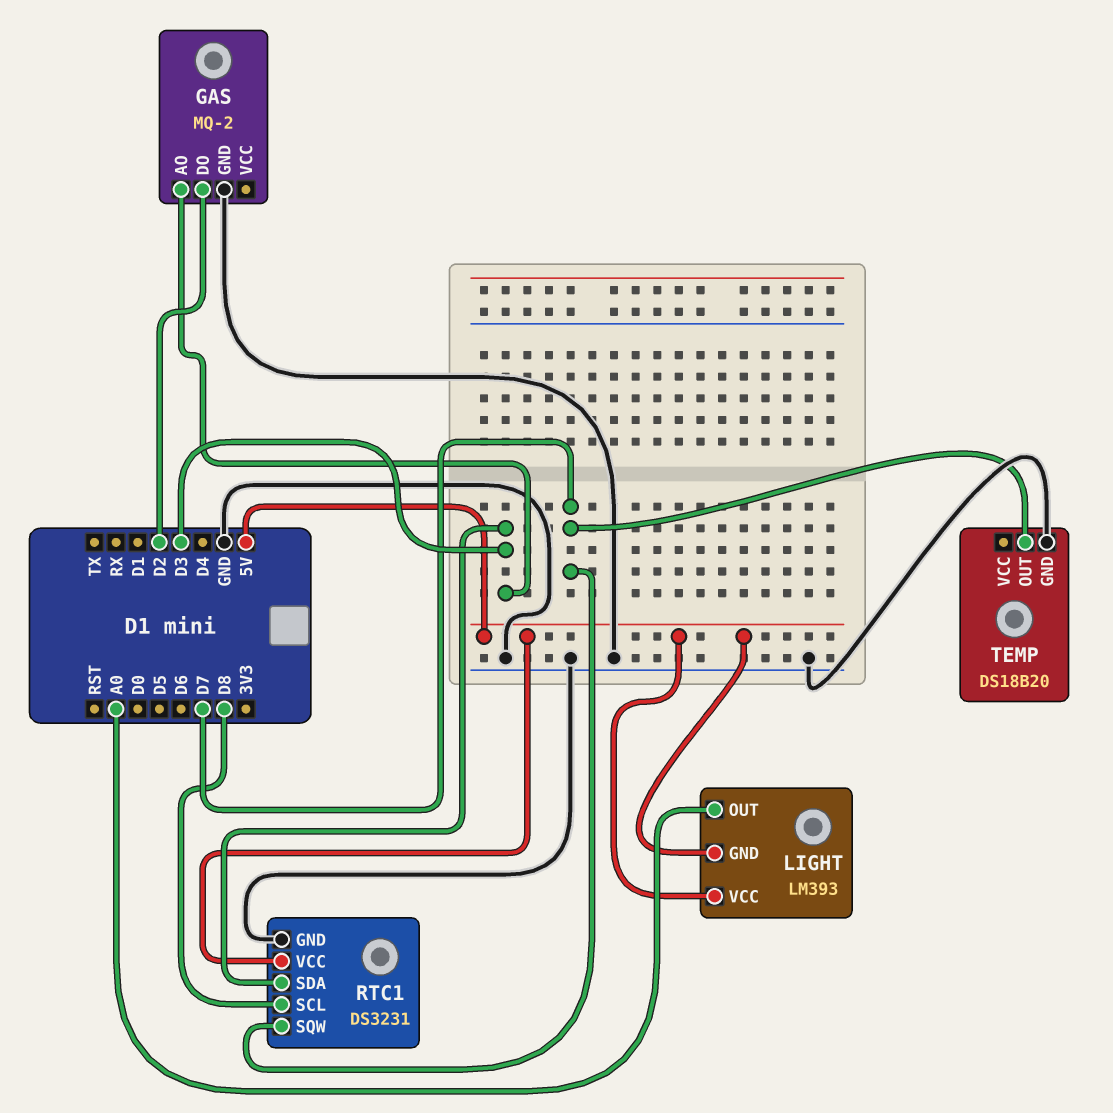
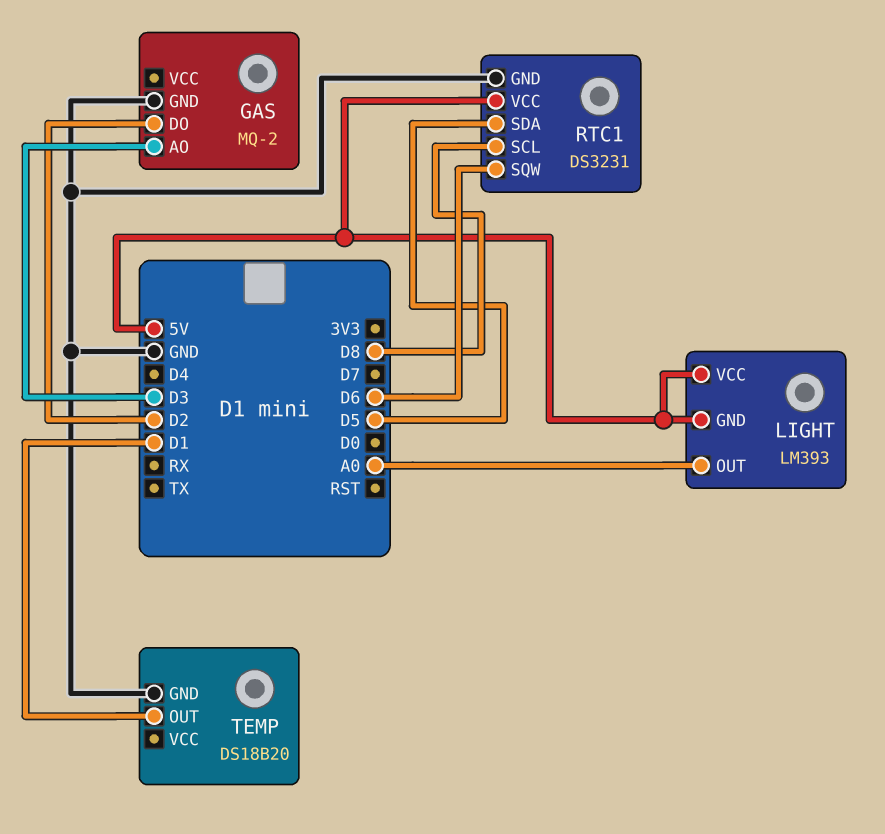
RTC1 pin SDA: D3 -> D5
RTC1 pin SQW: D7 -> D6
TEMP pin OUT: D7 -> D1

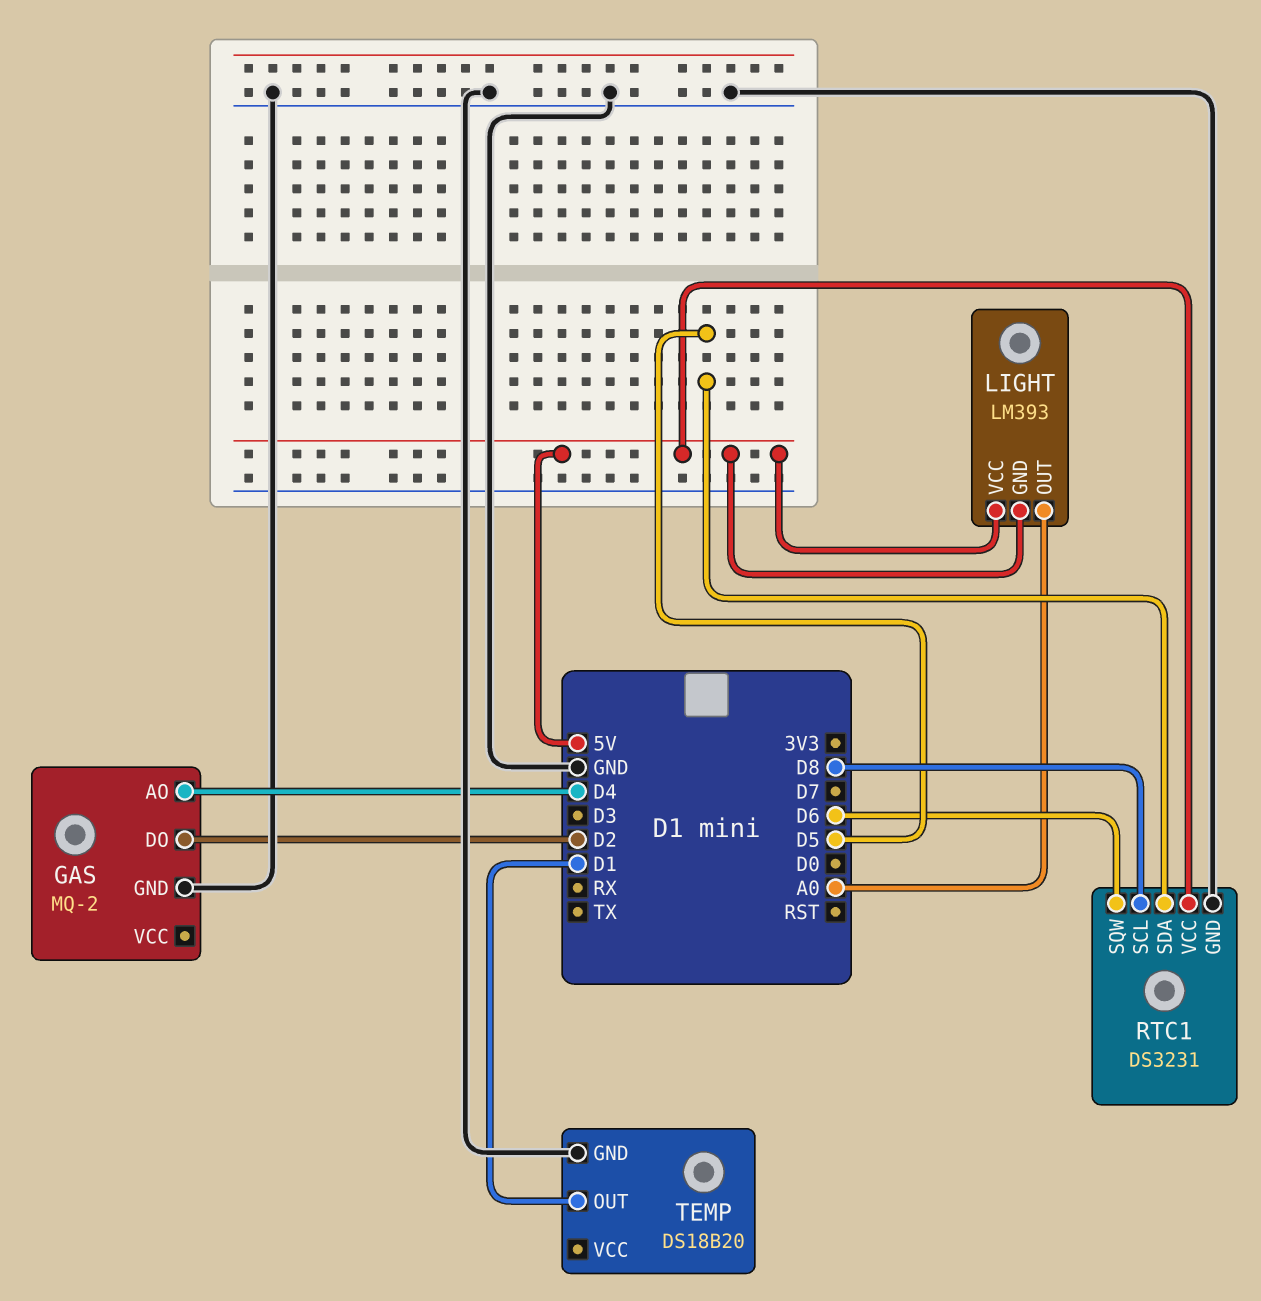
GAS pin AO: D3 -> D4

